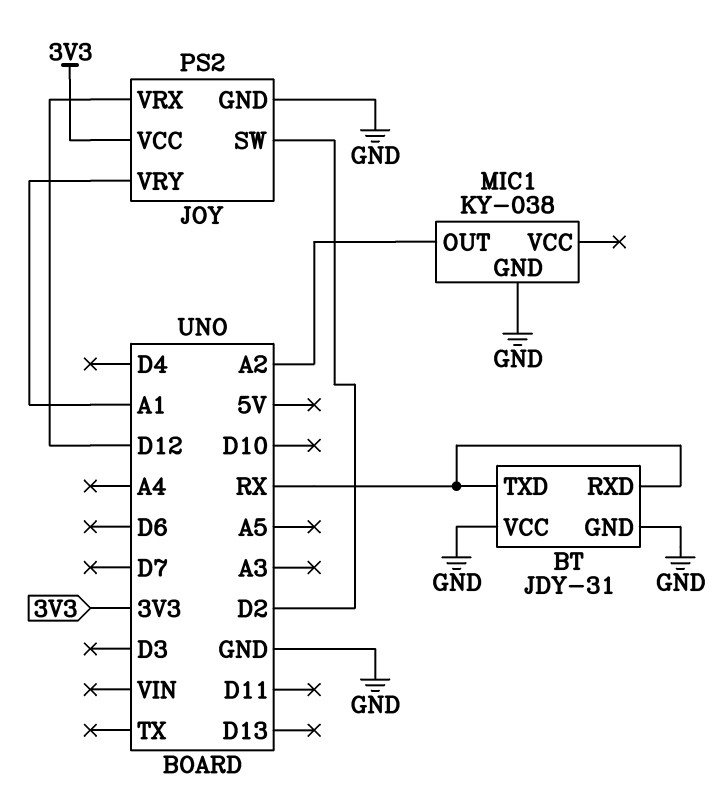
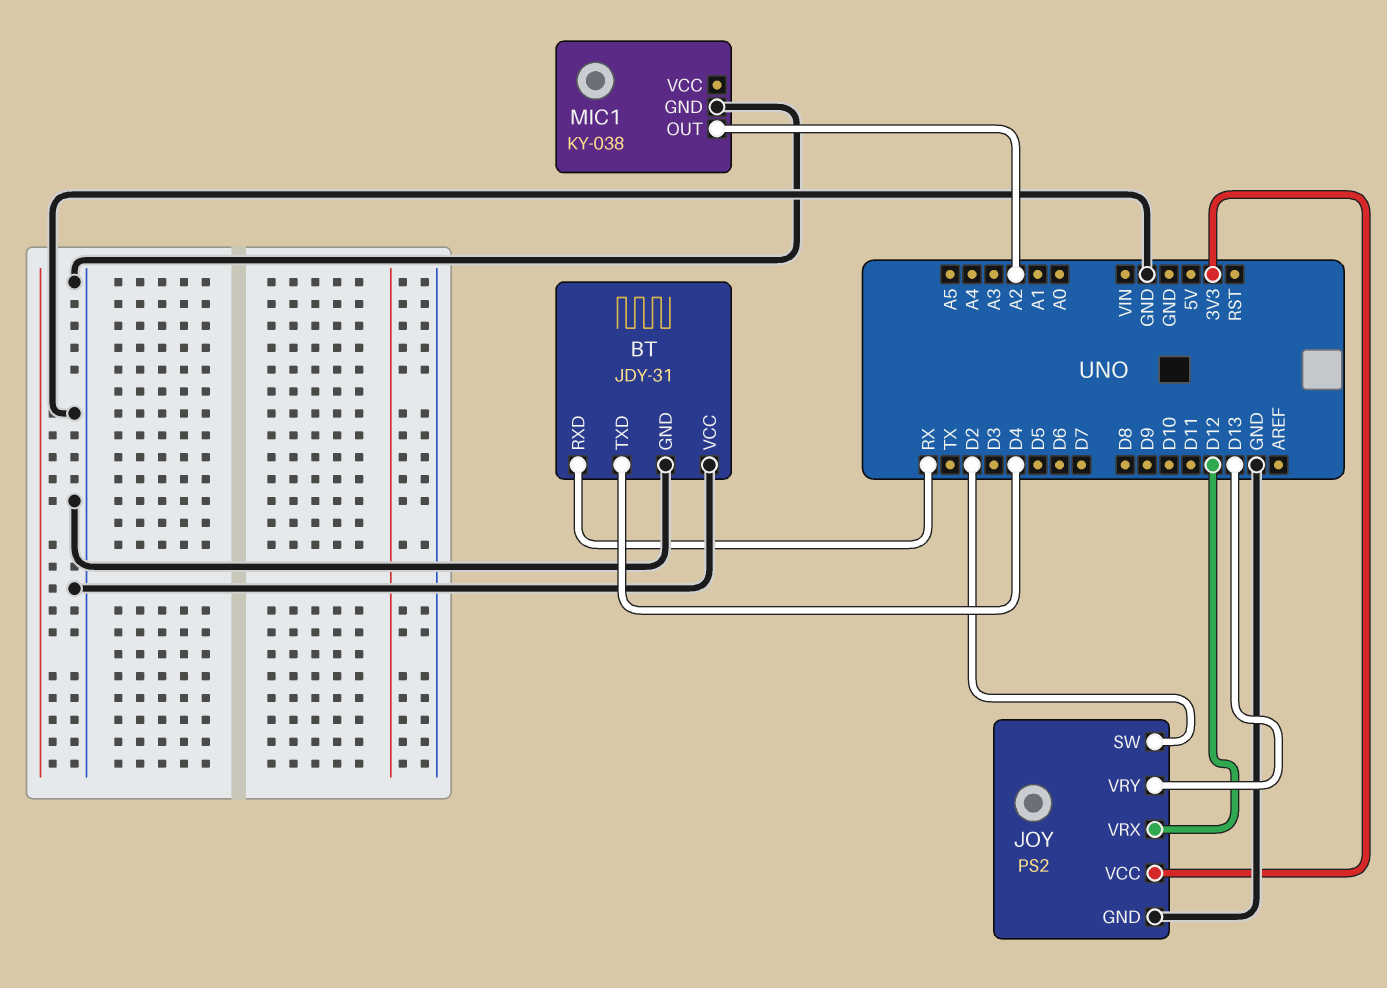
BT pin TXD: RX -> D4
JOY pin VRY: A1 -> D13

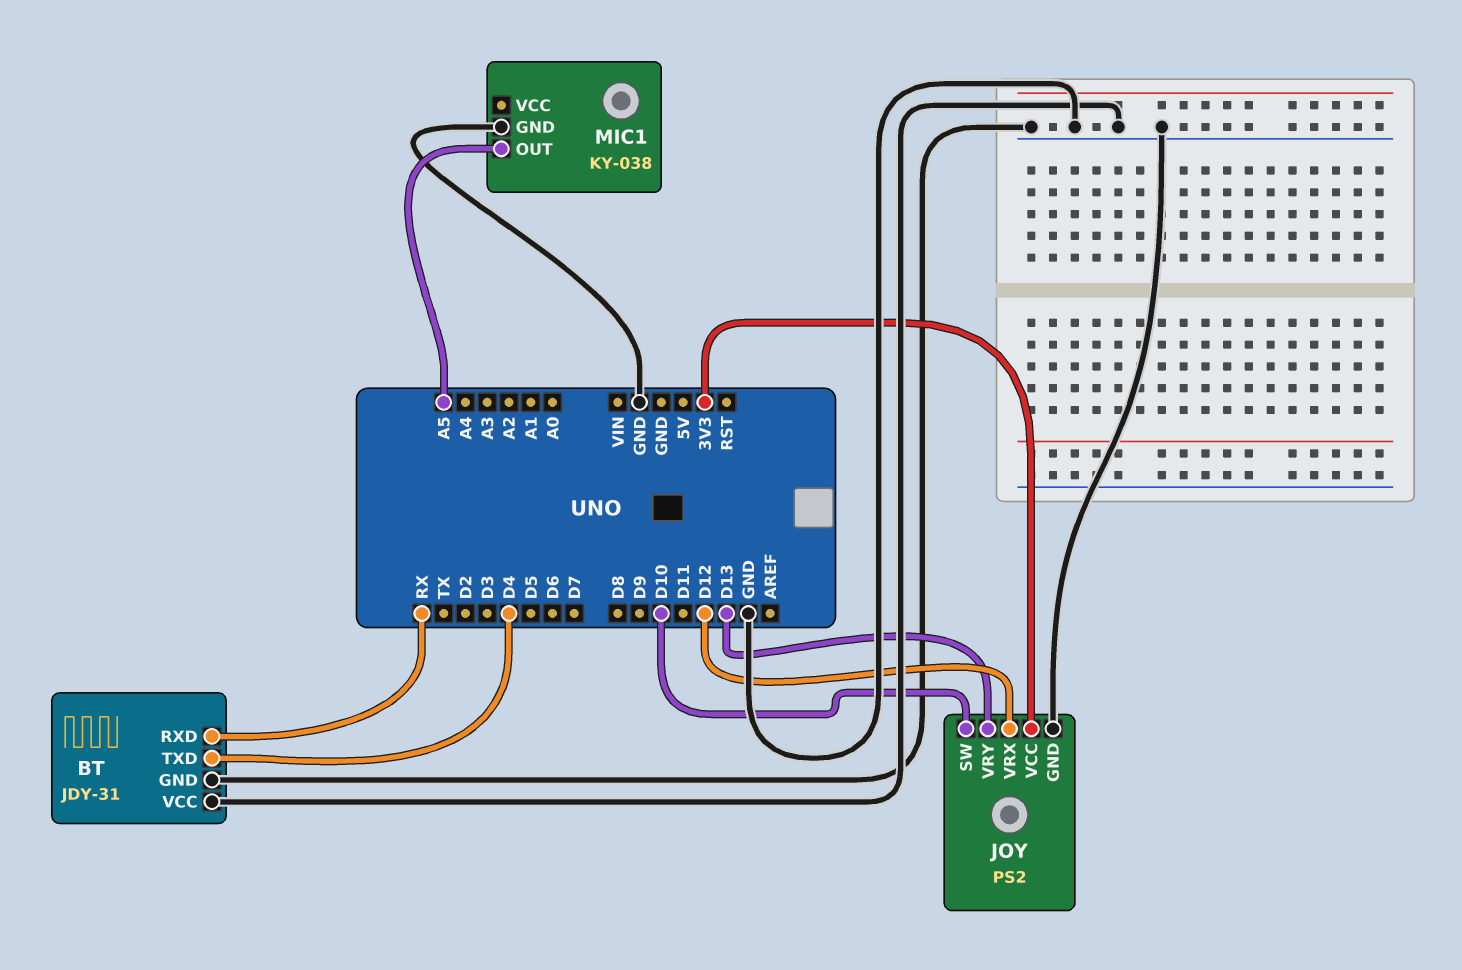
JOY pin SW: D2 -> D10
MIC1 pin OUT: A2 -> A5

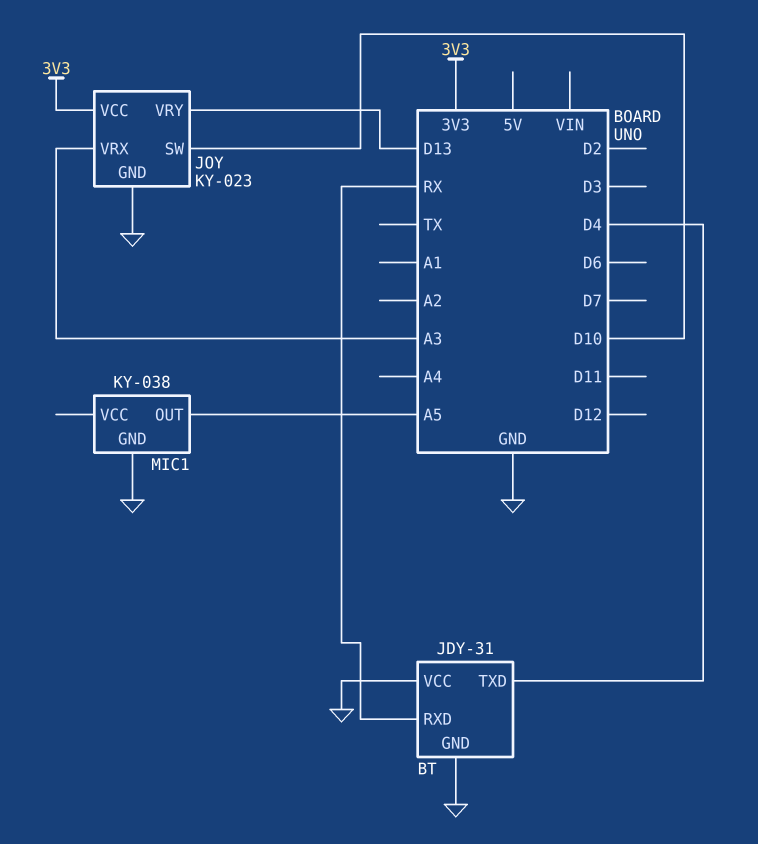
JOY: PS2 -> KY-023
JOY pin VRX: D12 -> A3

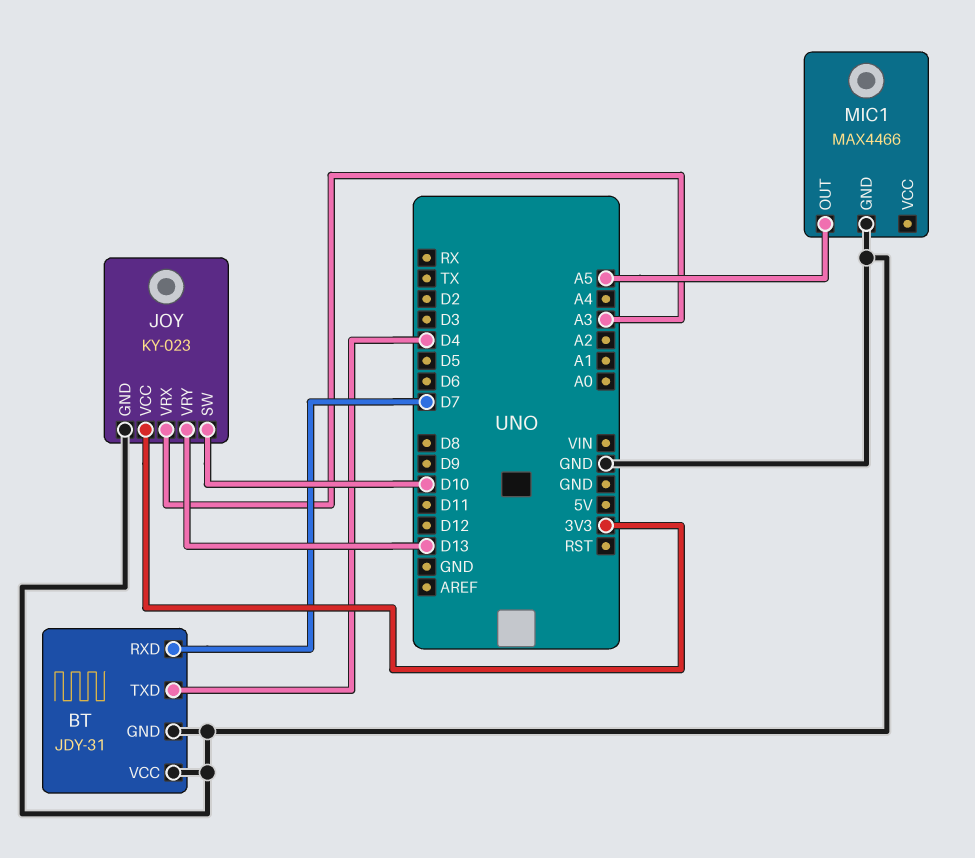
BT pin RXD: RX -> D7
MIC1: KY-038 -> MAX4466

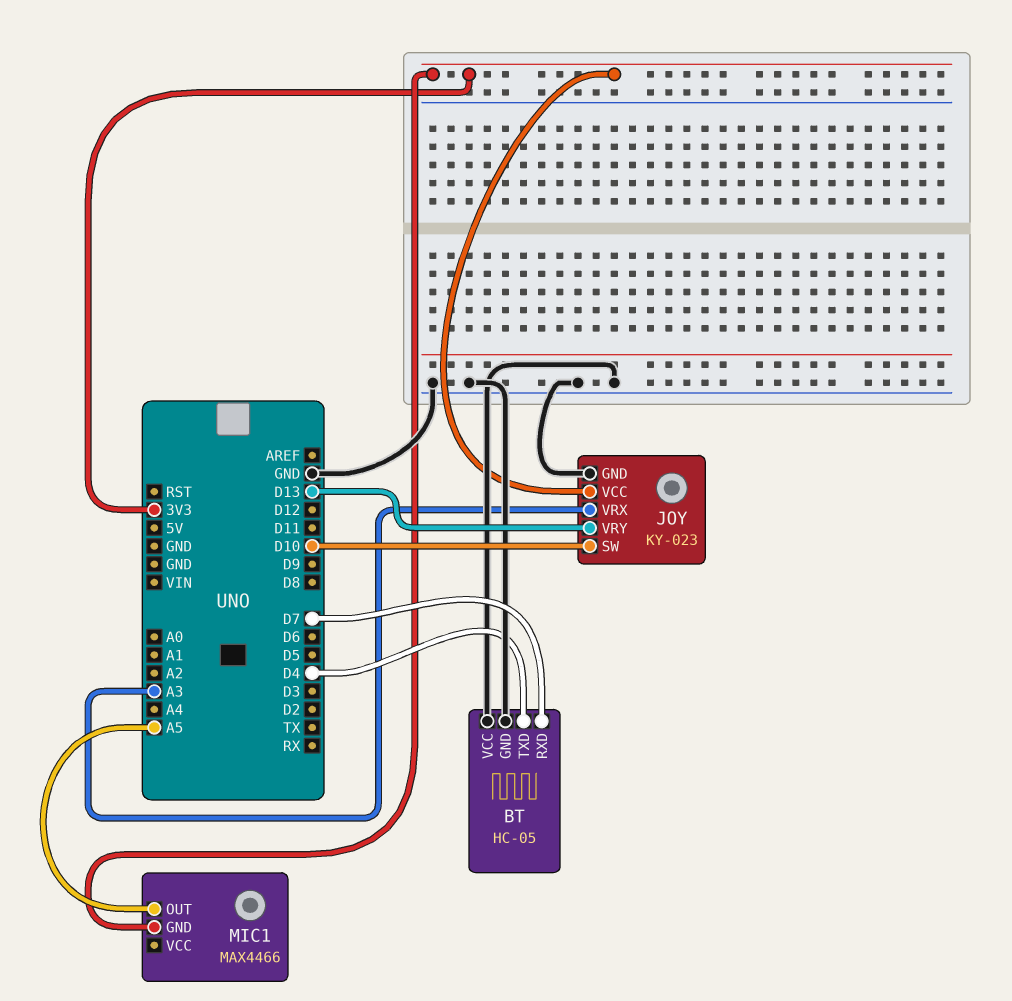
BT: JDY-31 -> HC-05
MIC1 pin GND: GND -> 3V3

